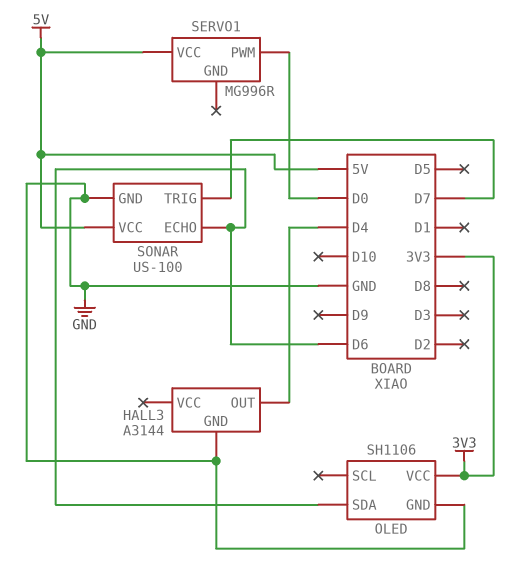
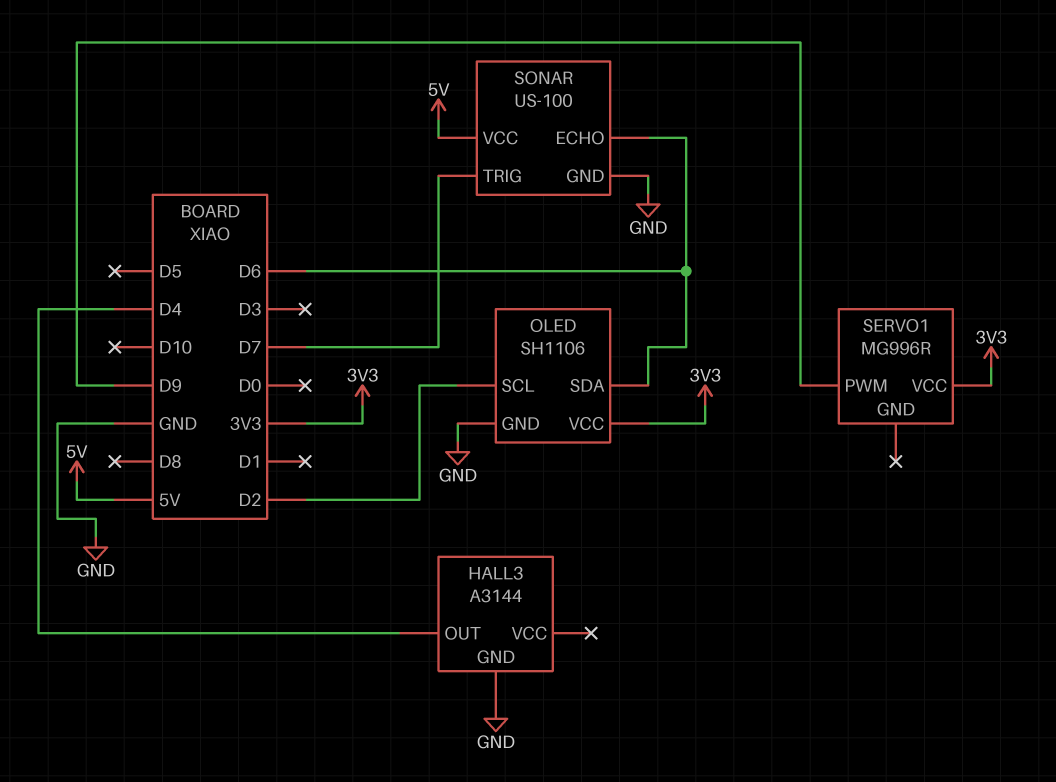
OLED pin SCL: none -> D2
SERVO1 pin PWM: D0 -> D9
SERVO1 pin VCC: 5V -> 3V3

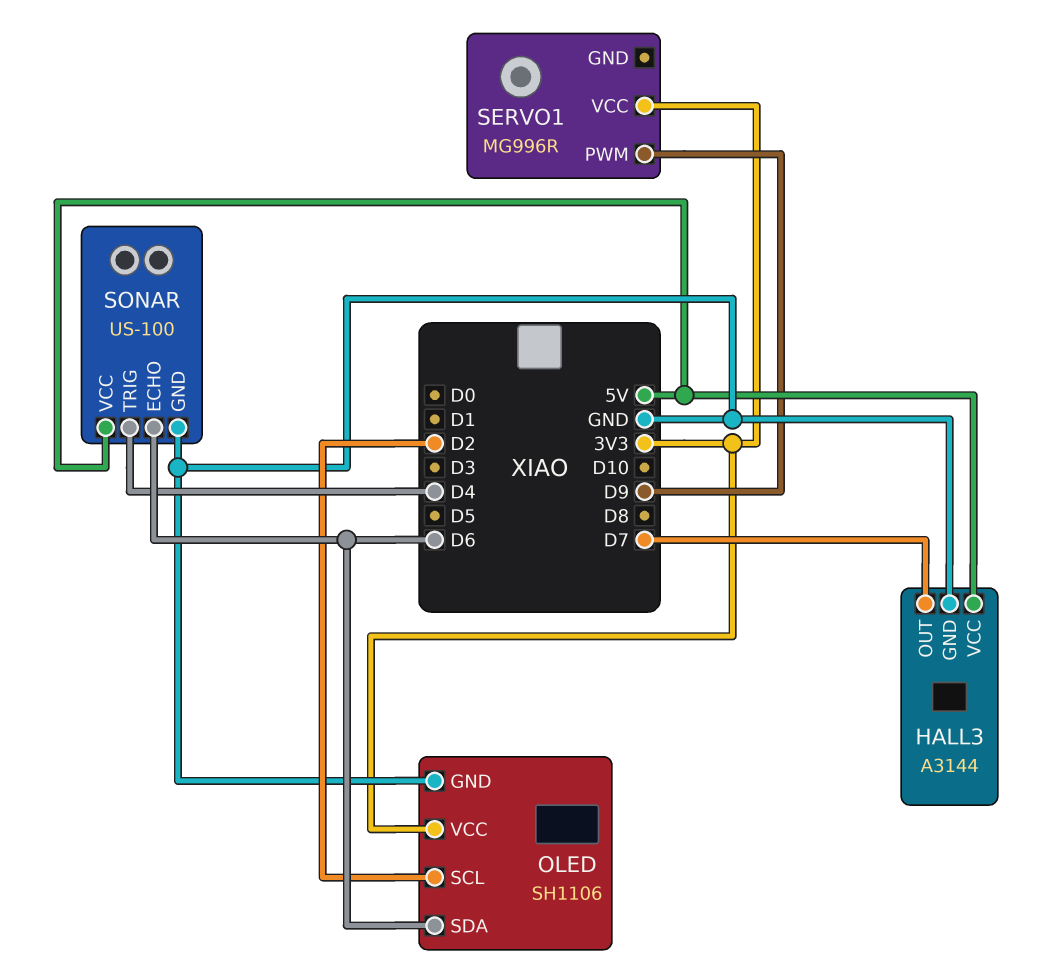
HALL3 pin OUT: D4 -> D7
HALL3 pin VCC: none -> 5V
SONAR pin TRIG: D7 -> D4

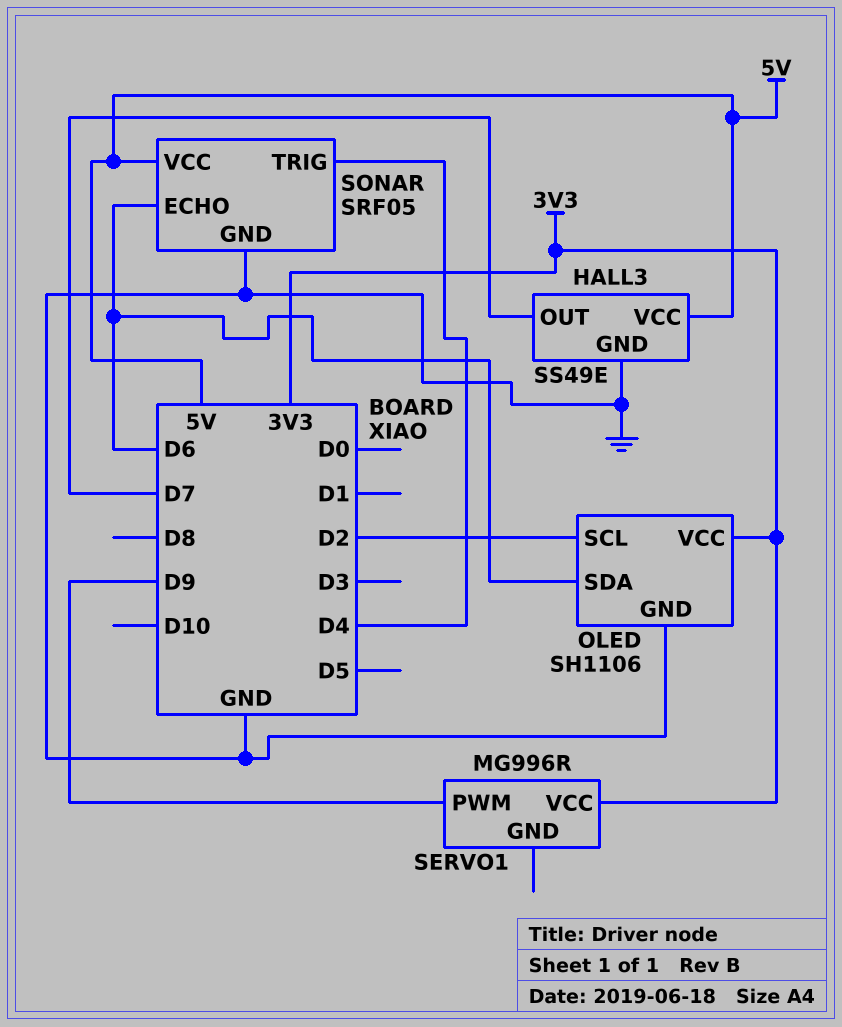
HALL3: A3144 -> SS49E
SONAR: US-100 -> SRF05

